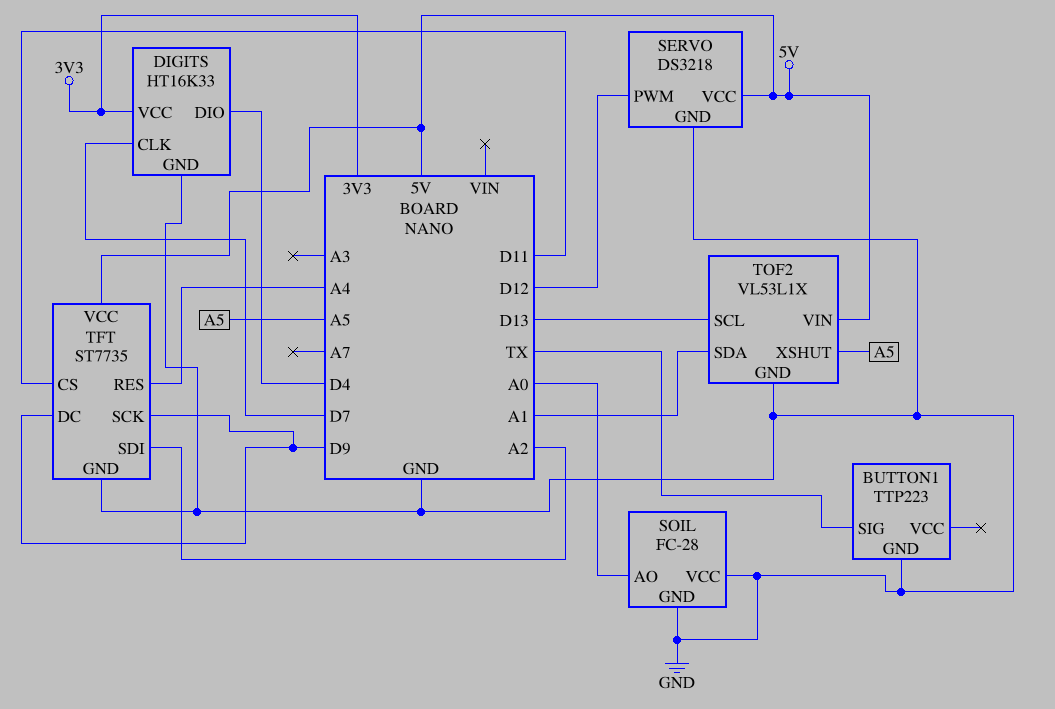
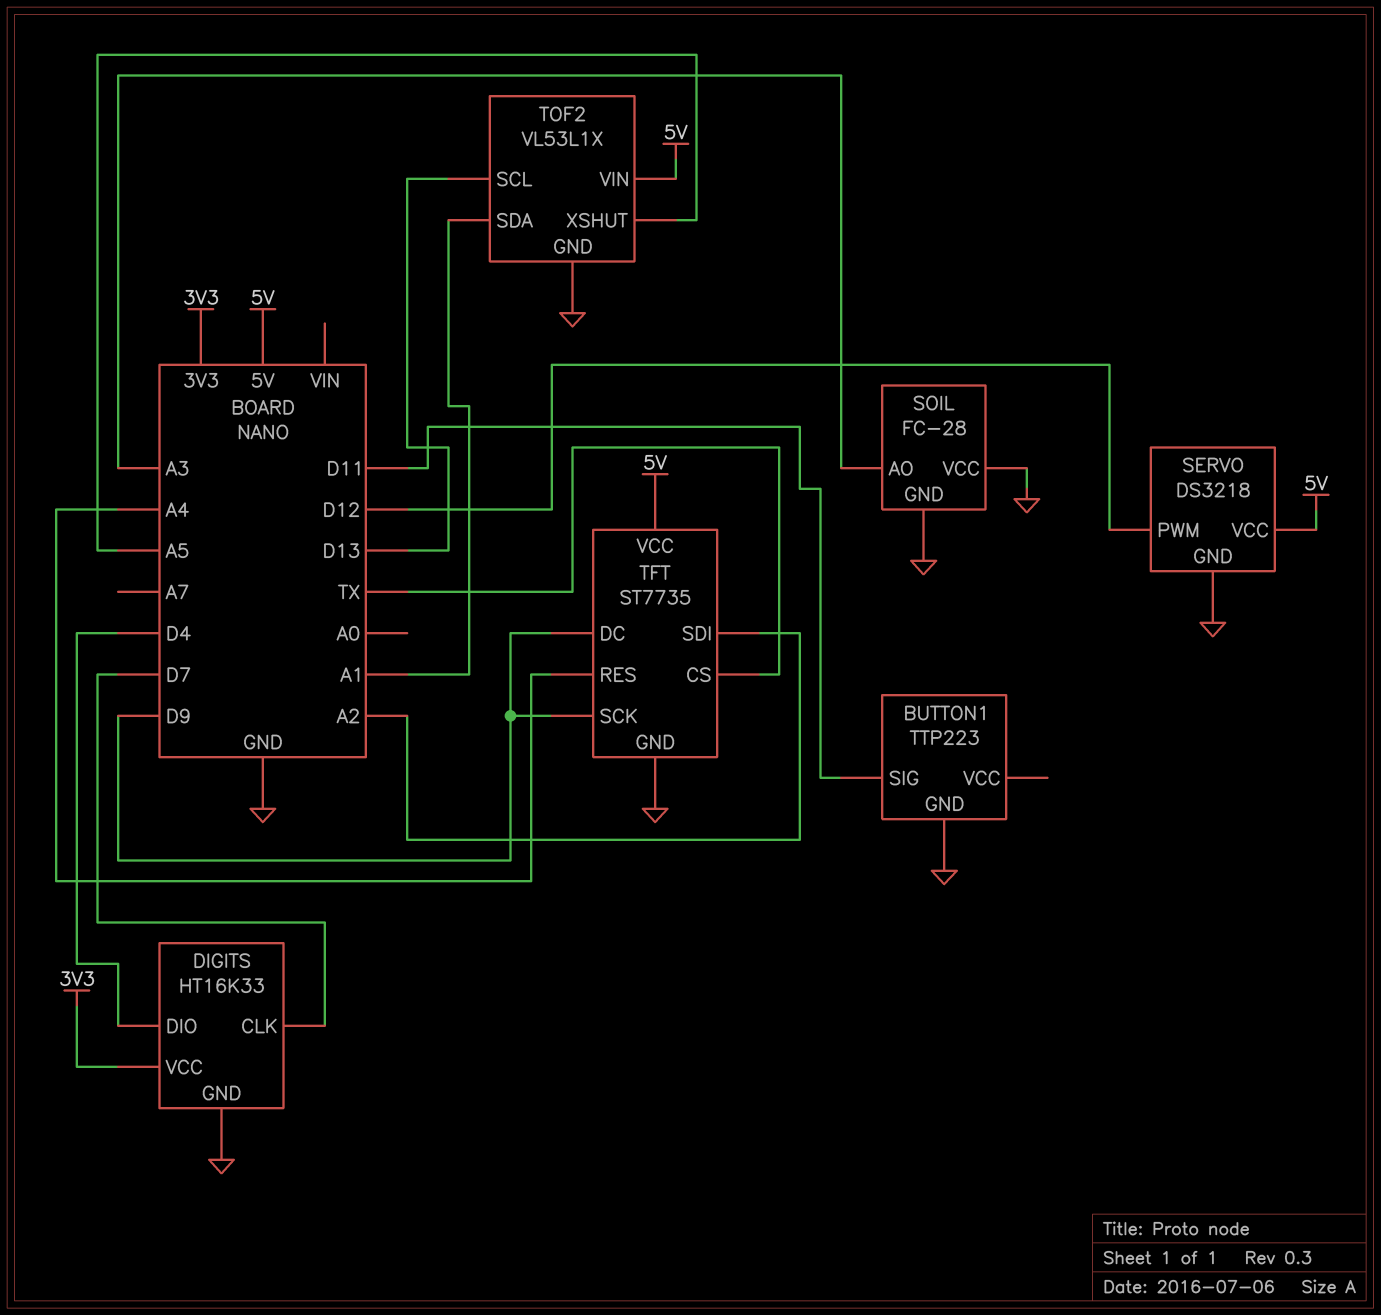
BUTTON1 pin SIG: TX -> D11
SOIL pin AO: A0 -> A3
TFT pin CS: D11 -> TX

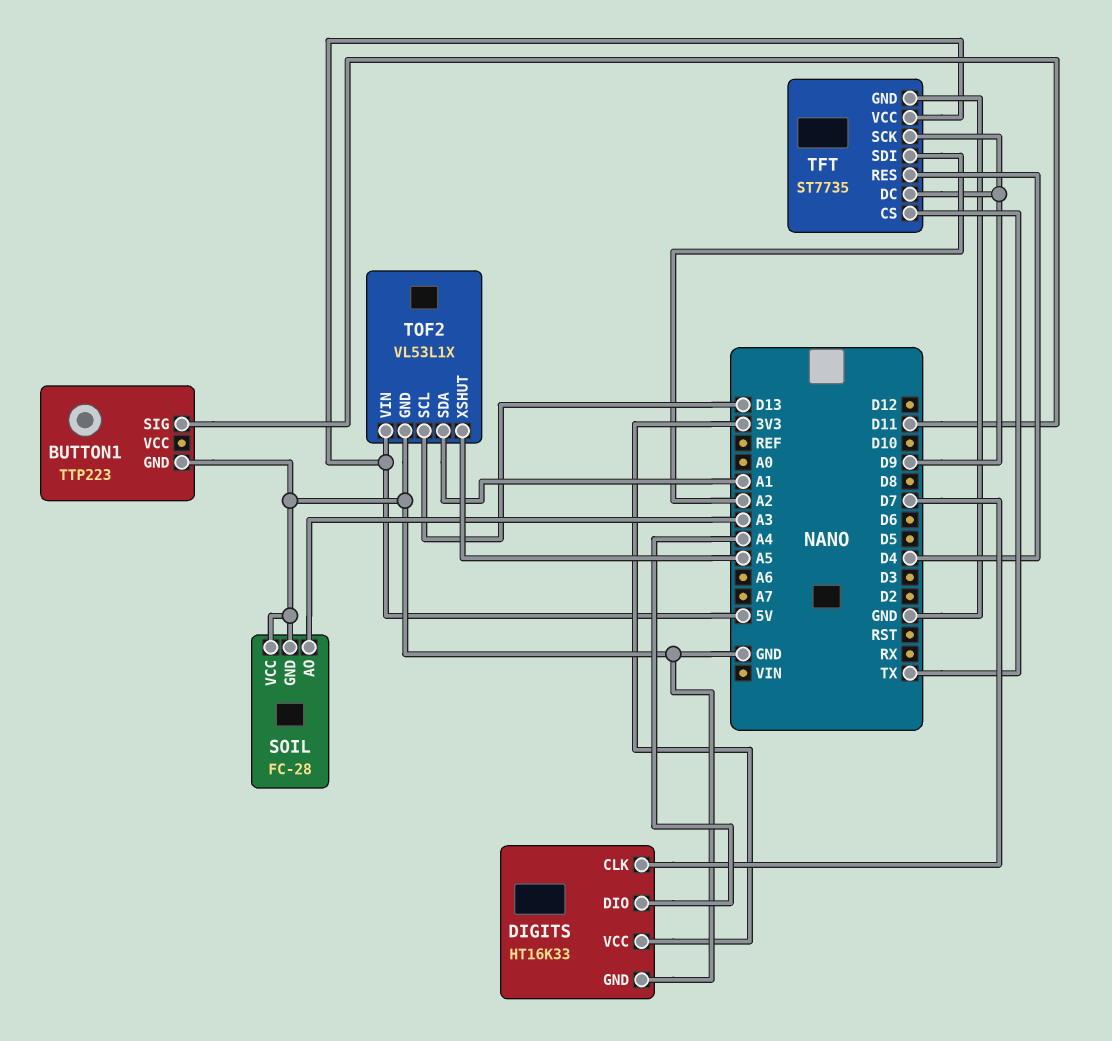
DIGITS pin DIO: D4 -> A4
SERVO: DS3218 -> none
SERVO pin GND: GND -> none
SERVO pin PWM: D12 -> none
SERVO pin VCC: 5V -> none
TFT pin RES: A4 -> D4

